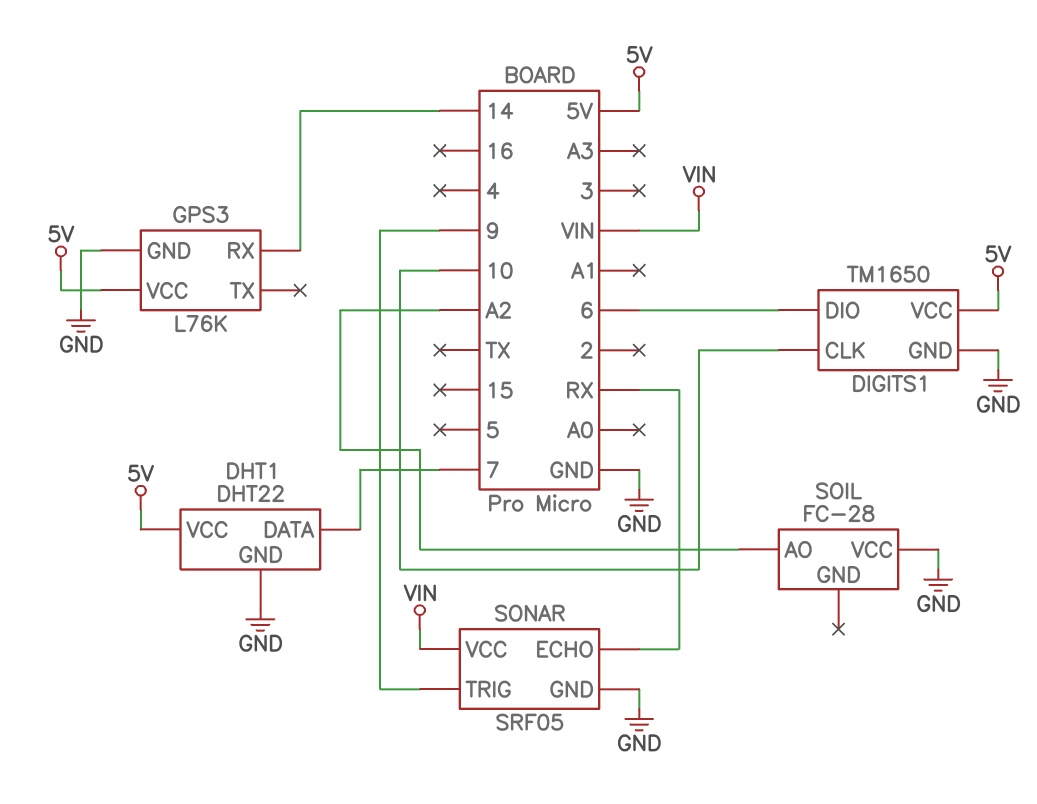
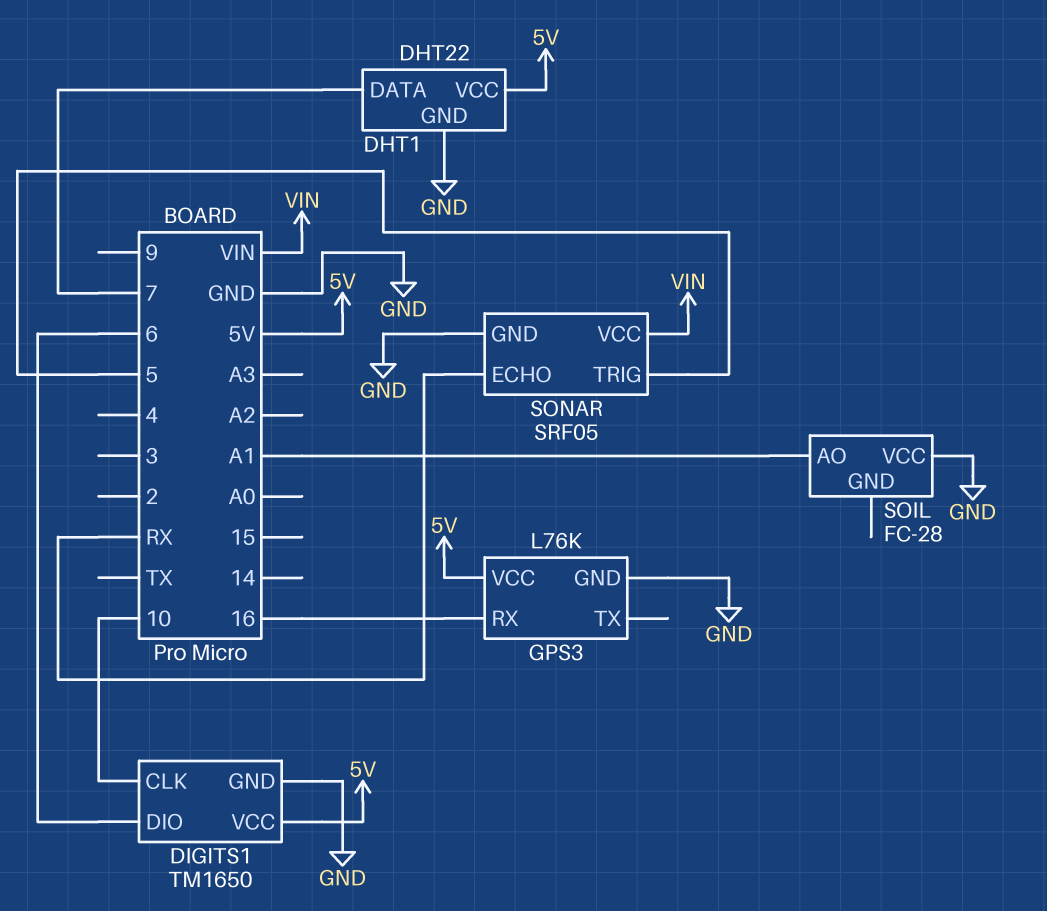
GPS3 pin RX: 14 -> 16
SOIL pin AO: A2 -> A1
SONAR pin TRIG: 9 -> 5

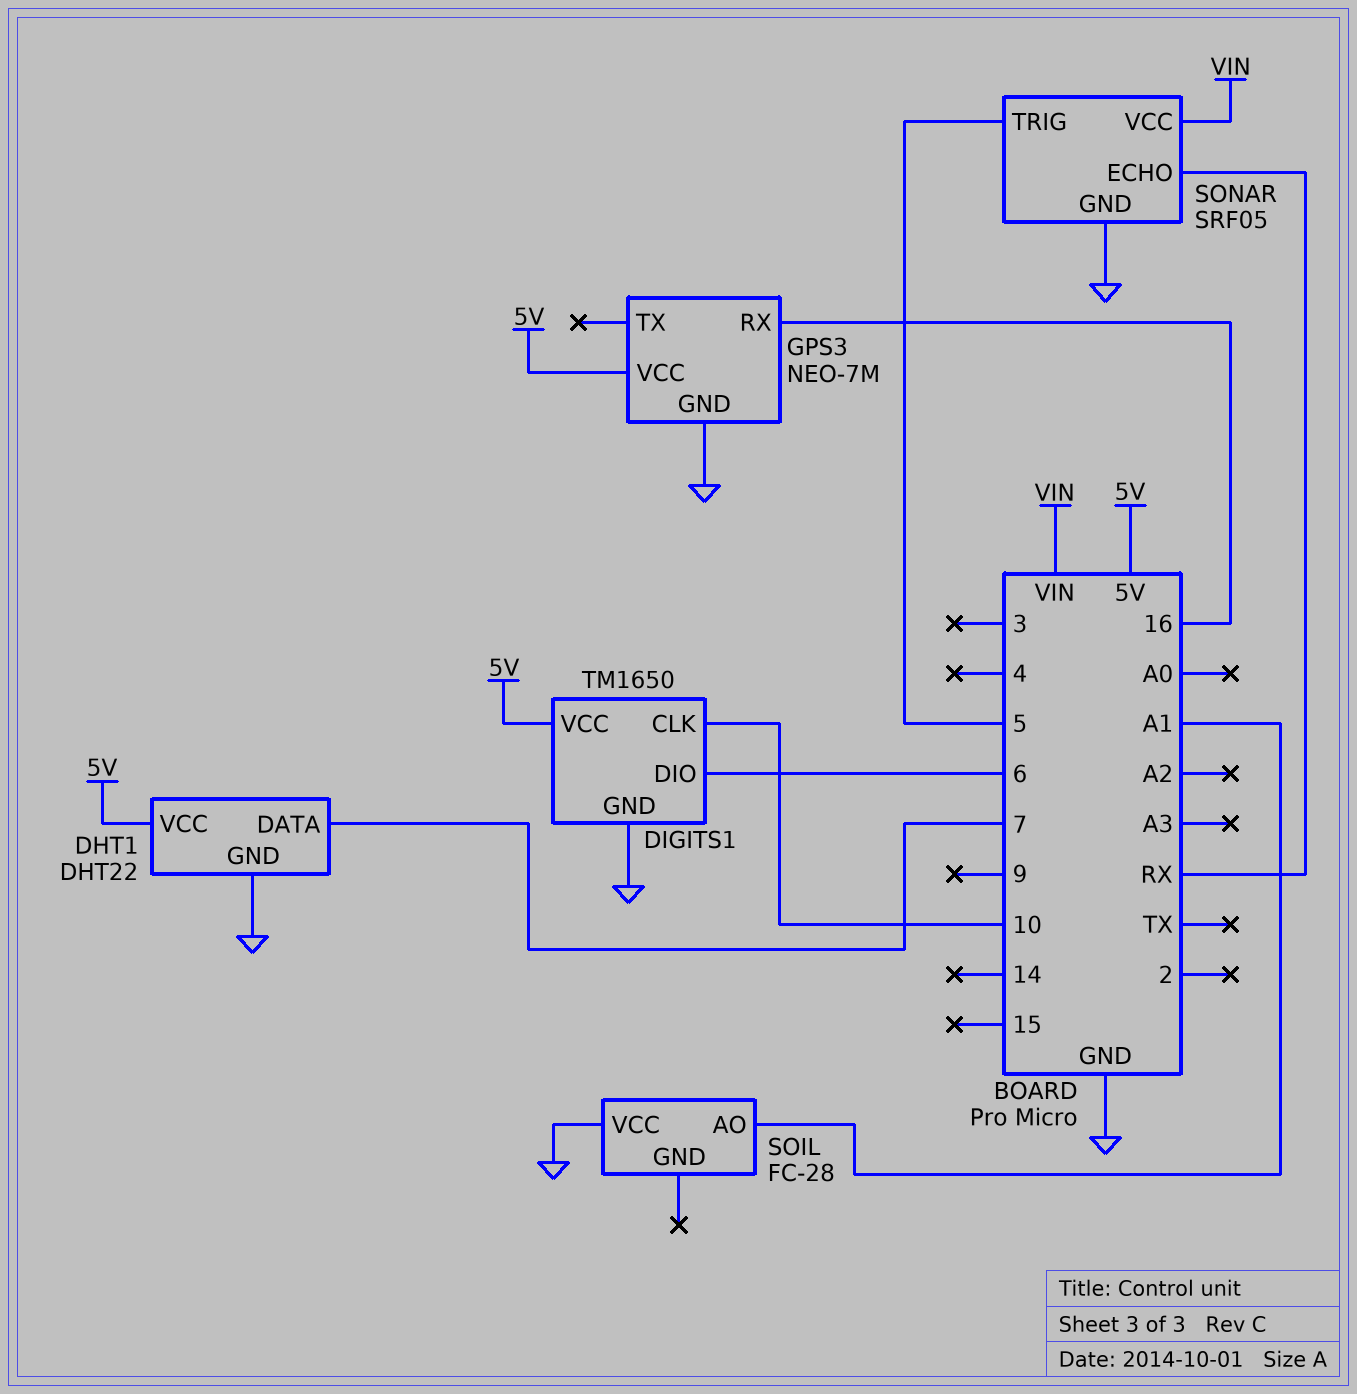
GPS3: L76K -> NEO-7M

